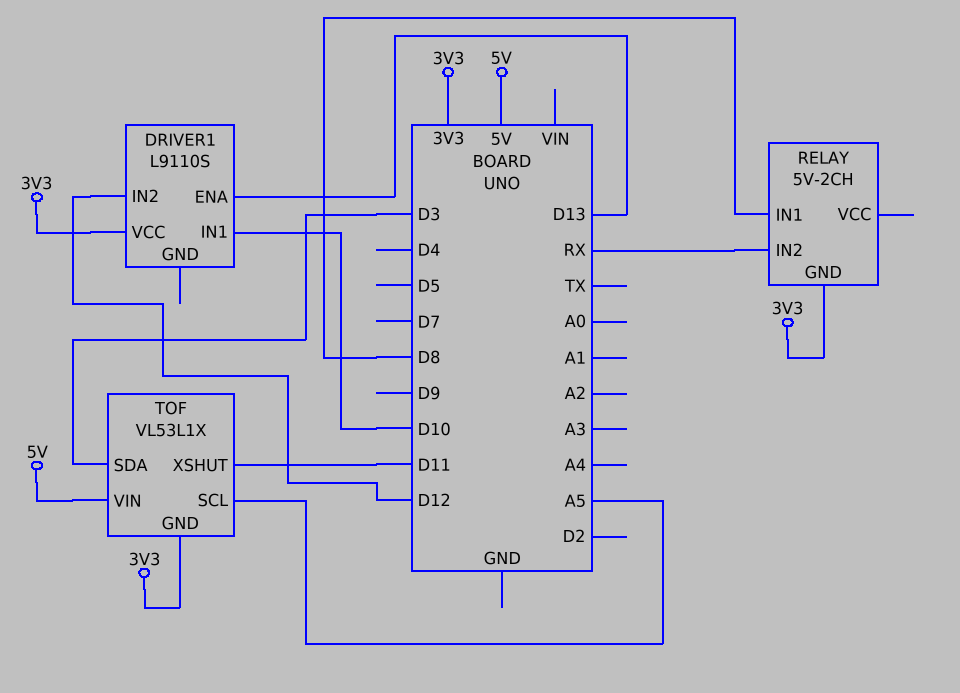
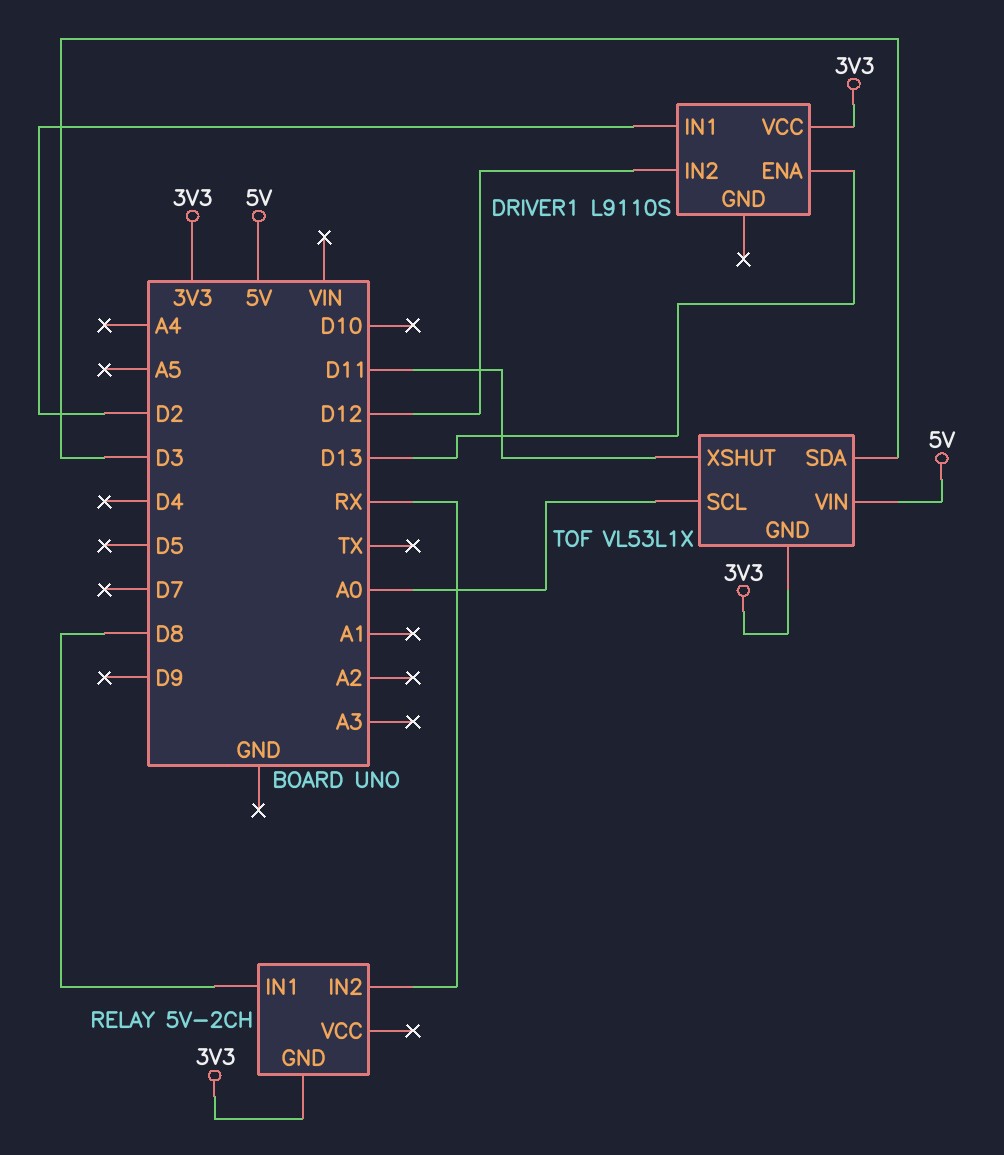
DRIVER1 pin IN1: D10 -> D2
TOF pin SCL: A5 -> A0

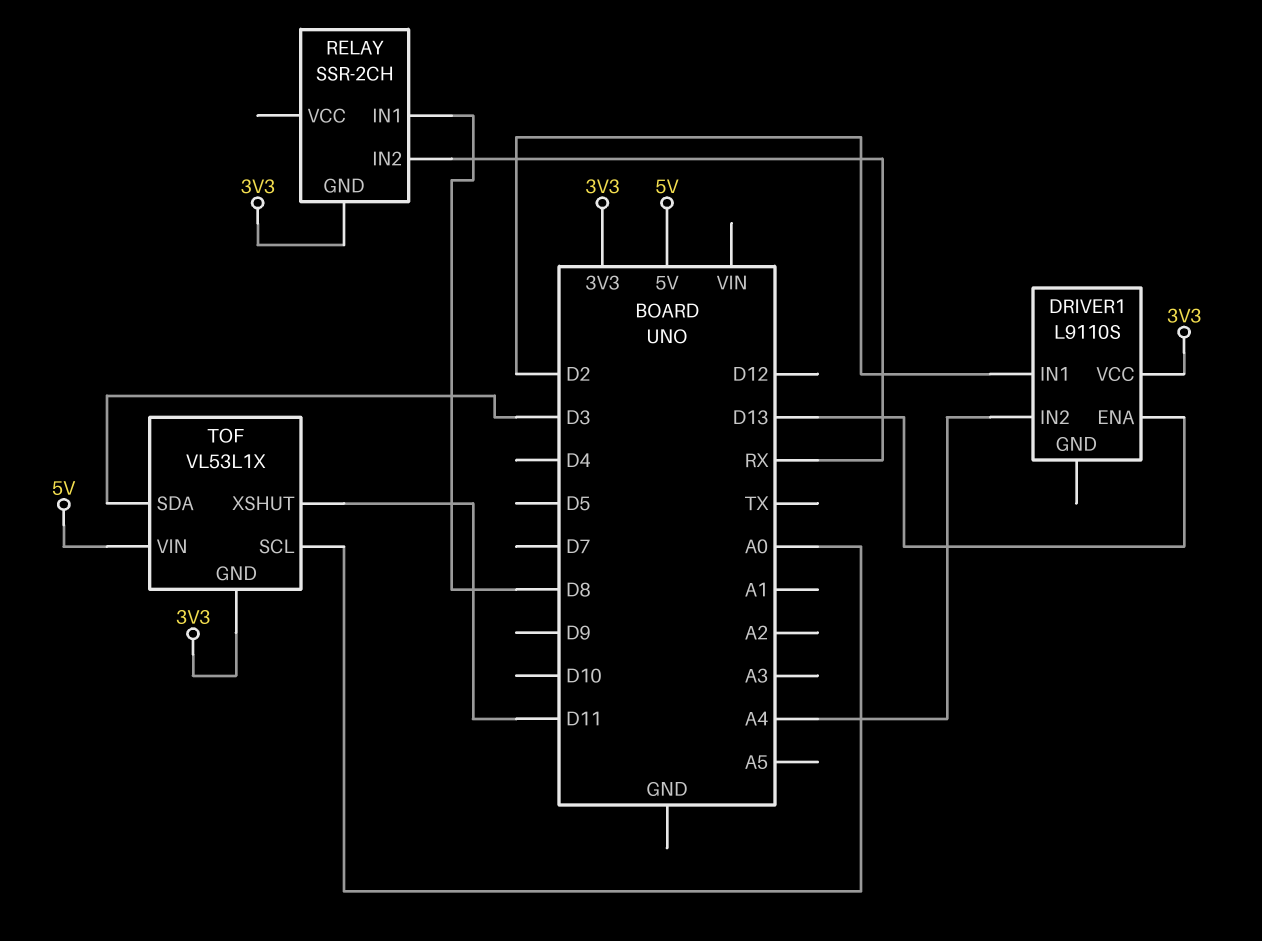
DRIVER1 pin IN2: D12 -> A4
RELAY: 5V-2CH -> SSR-2CH

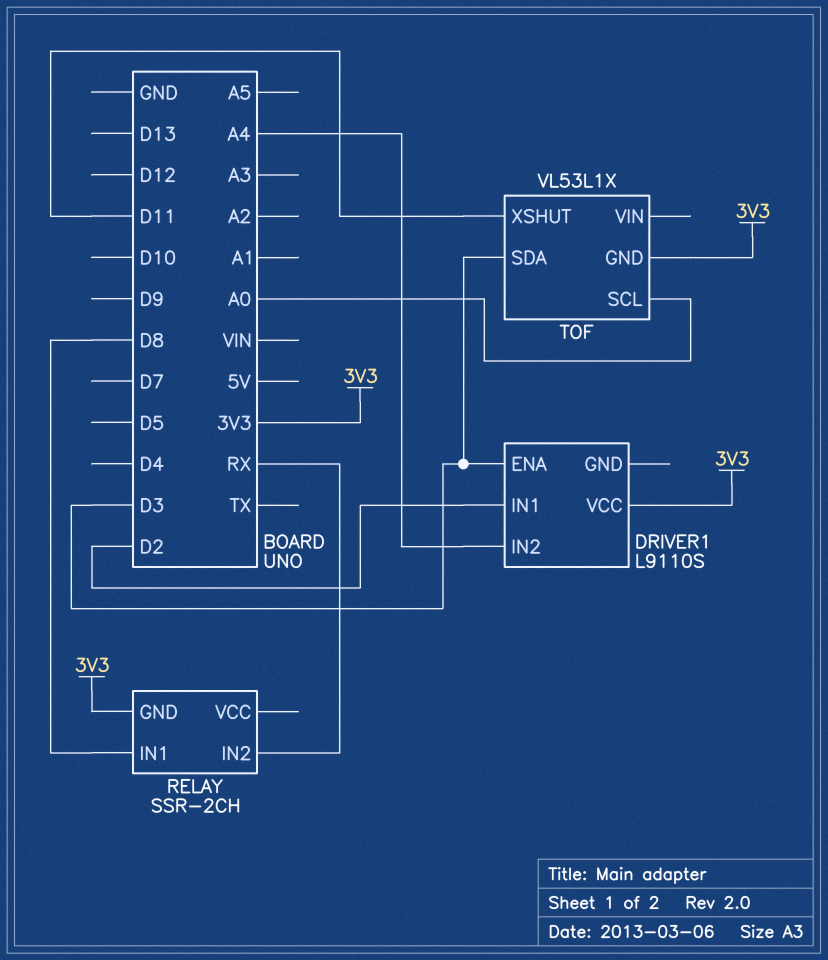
DRIVER1 pin ENA: D13 -> D3
TOF pin VIN: 5V -> none

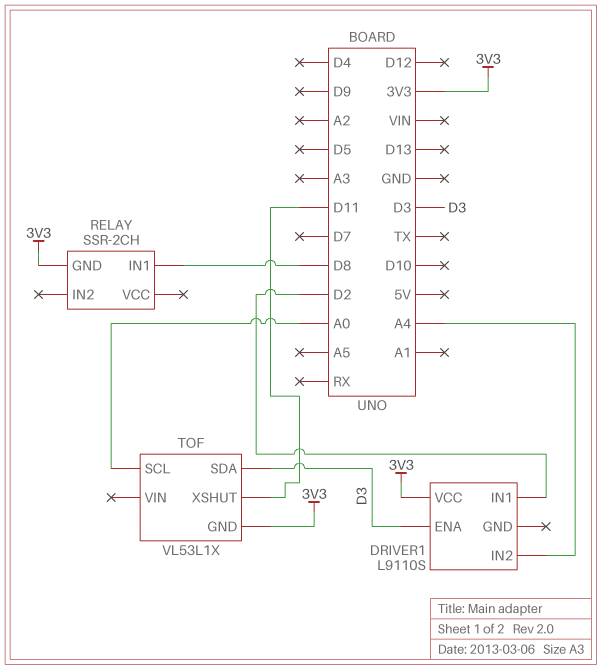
RELAY pin IN2: RX -> none

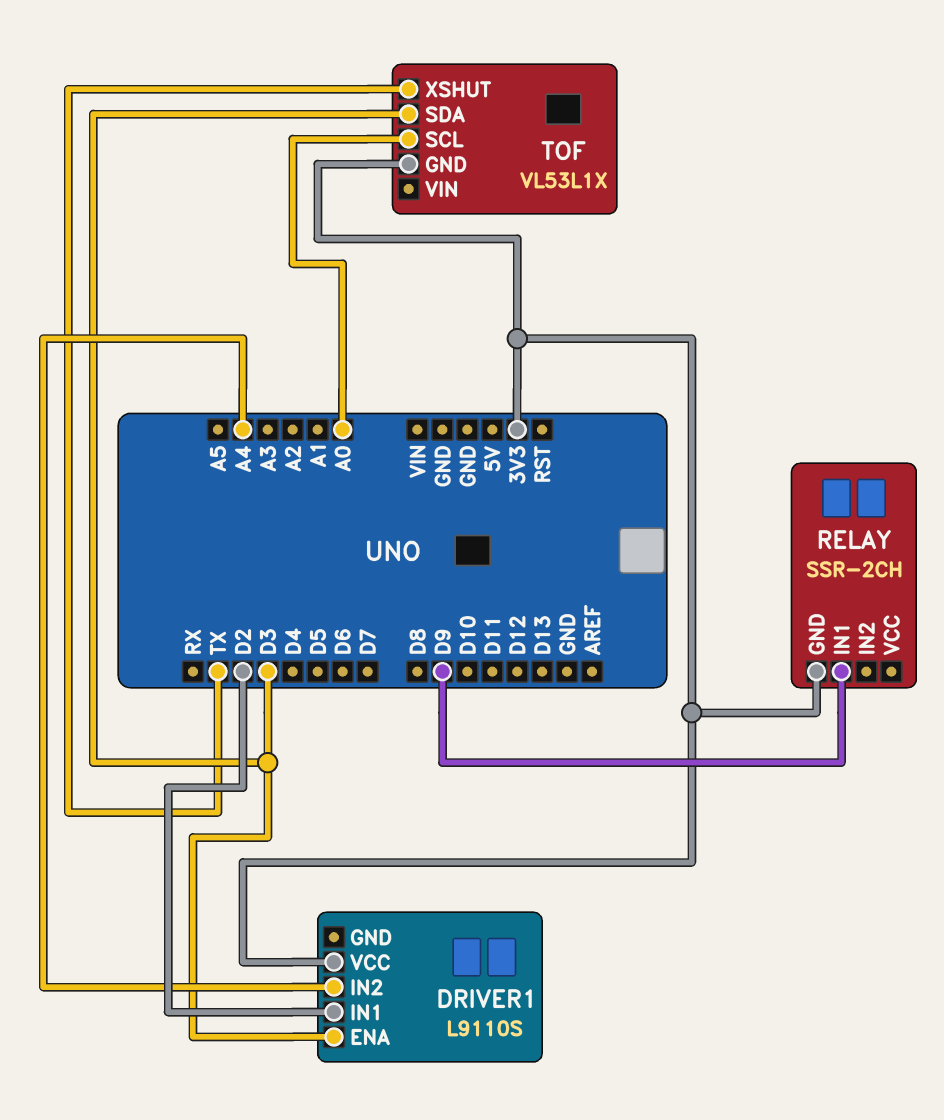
RELAY pin IN1: D8 -> D9
TOF pin XSHUT: D11 -> TX

